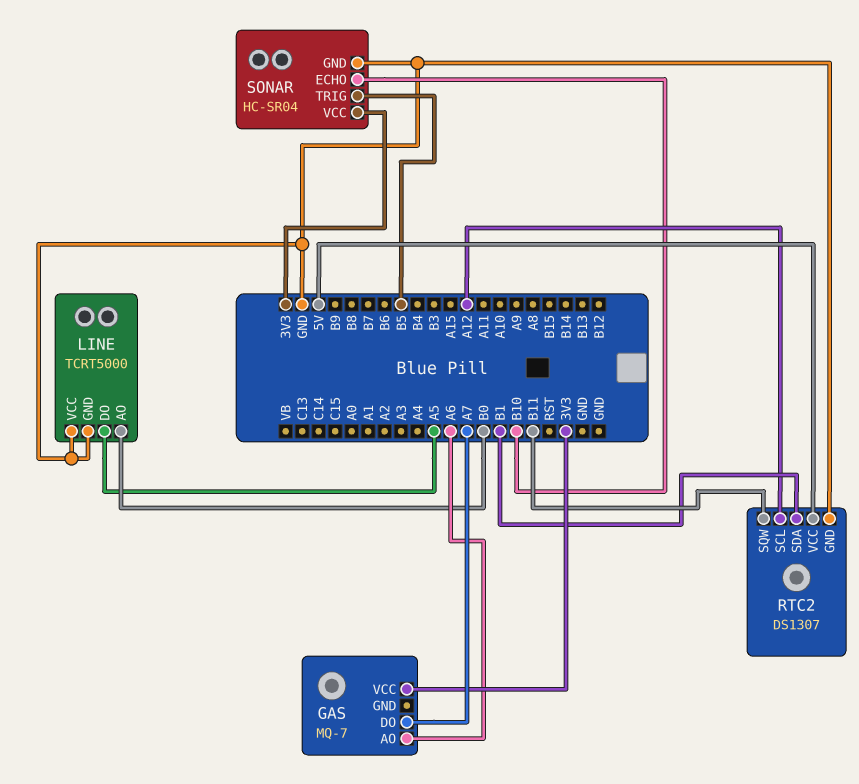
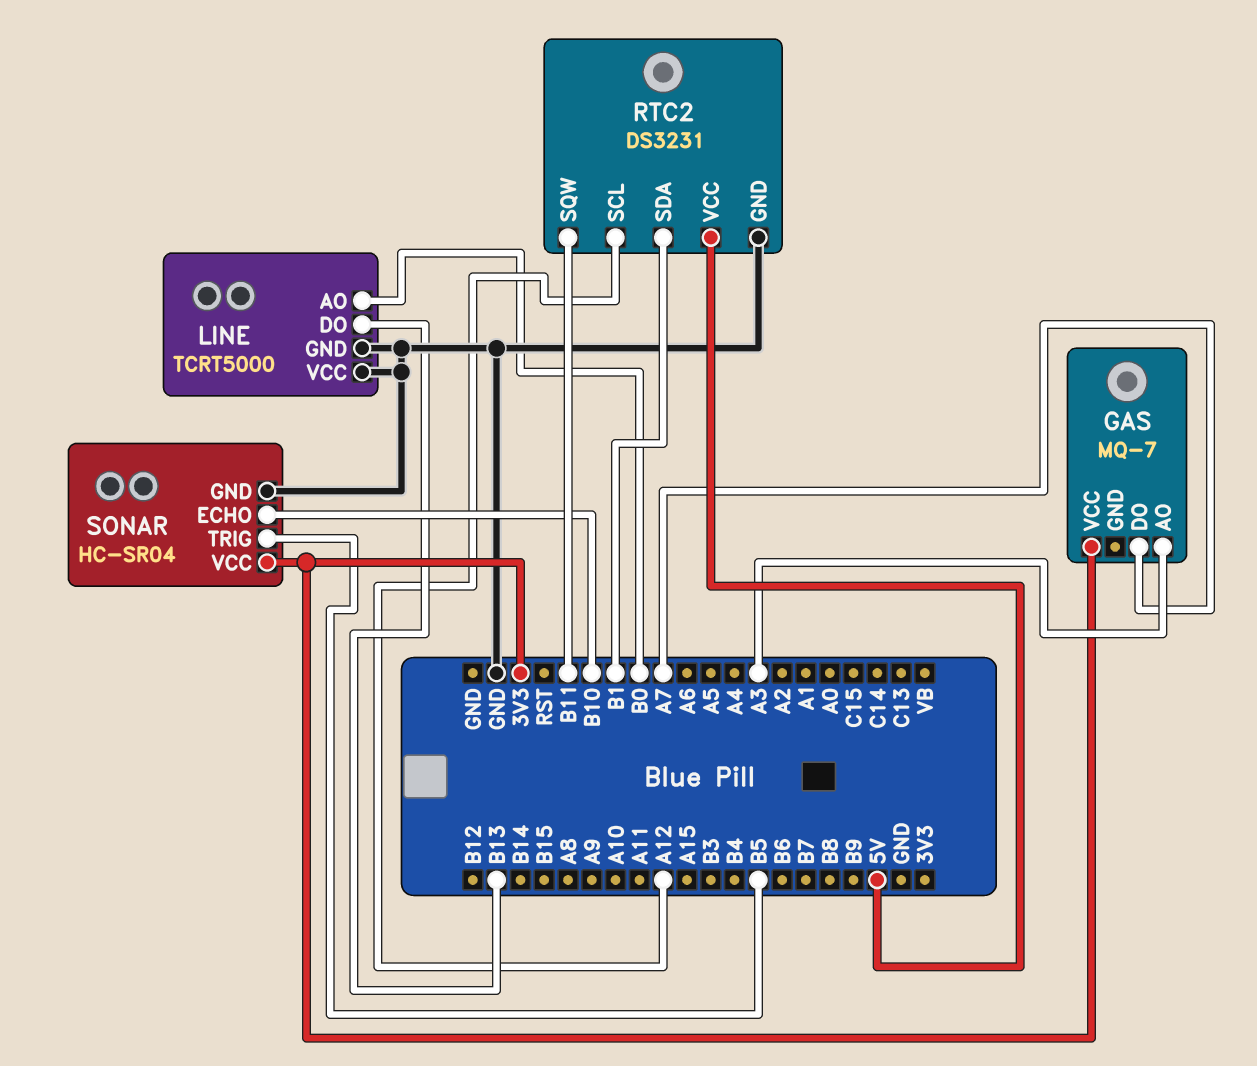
GAS pin AO: A6 -> A3
LINE pin DO: A5 -> B13
RTC2: DS1307 -> DS3231

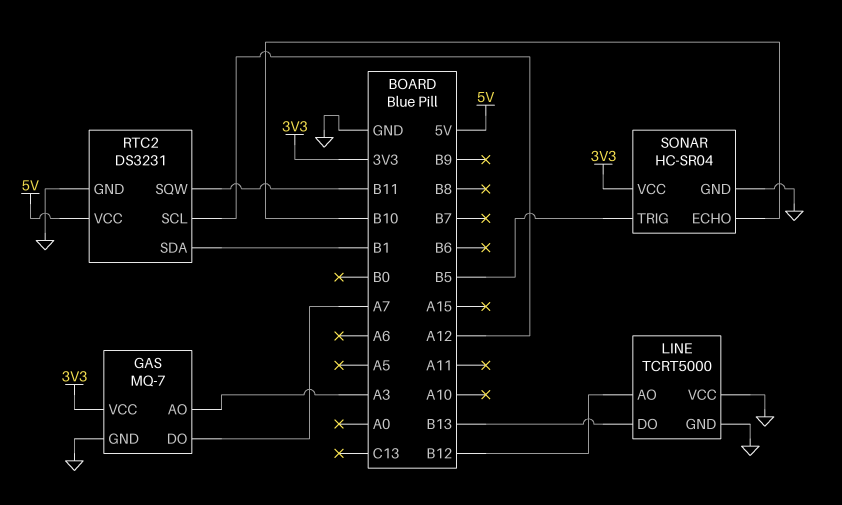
GAS pin GND: none -> GND
LINE pin AO: B0 -> B12

